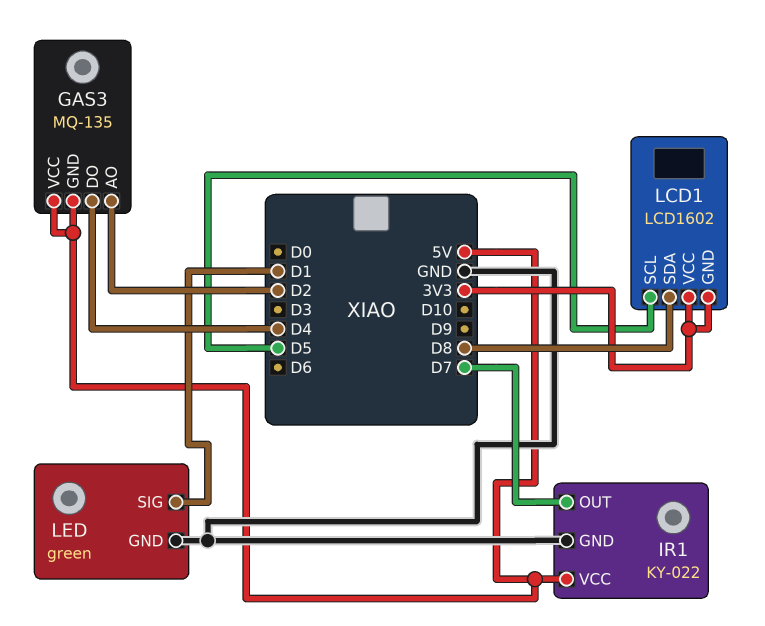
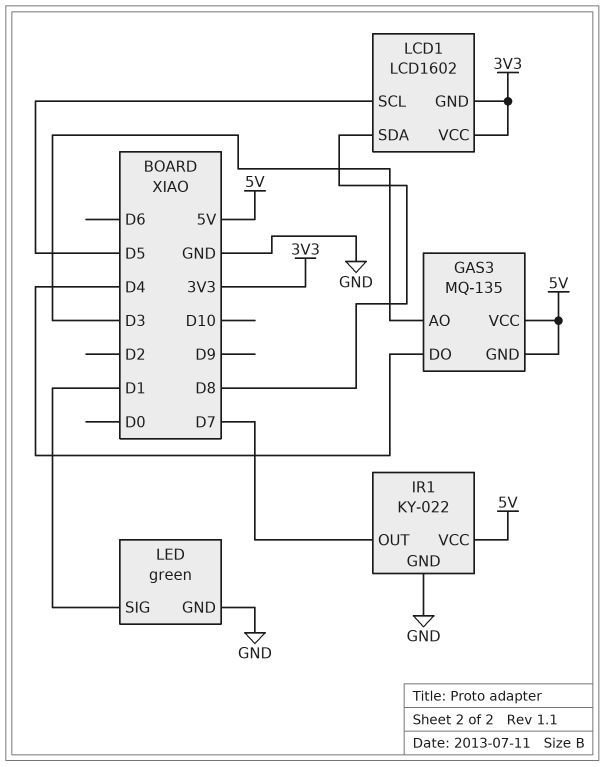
GAS3 pin AO: D2 -> D3

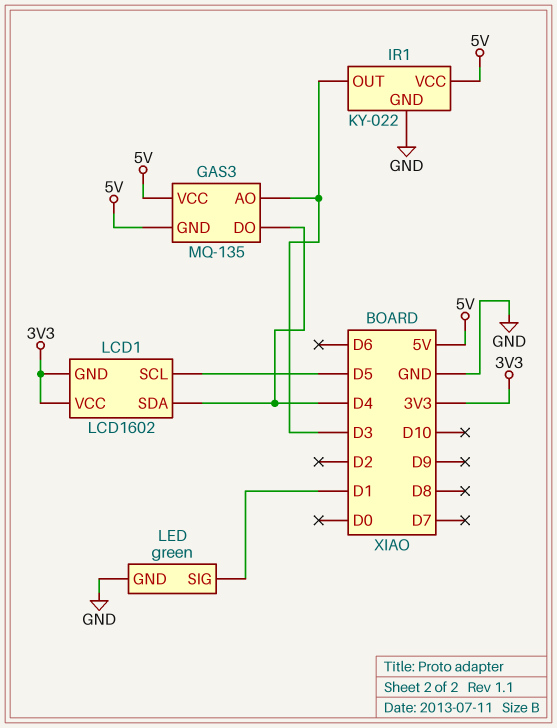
IR1 pin OUT: D7 -> D3
LCD1 pin SDA: D8 -> D4

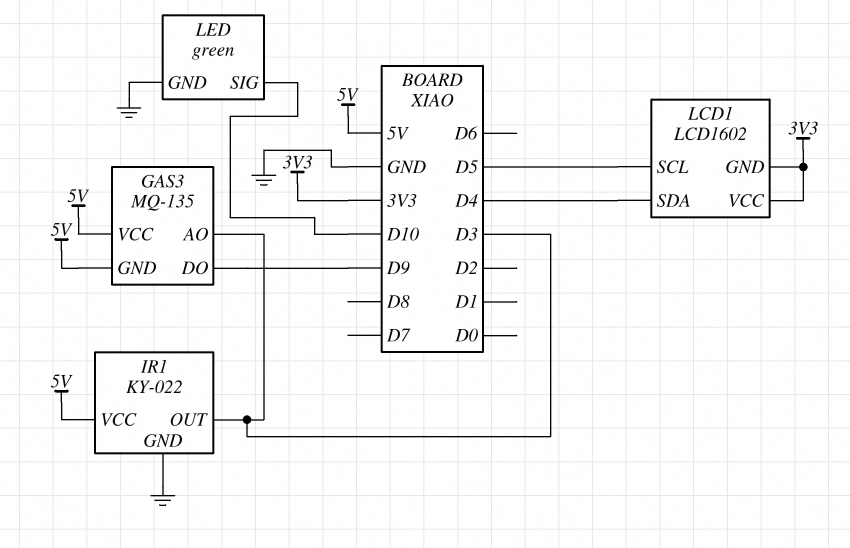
GAS3 pin DO: D4 -> D9
LED pin SIG: D1 -> D10

